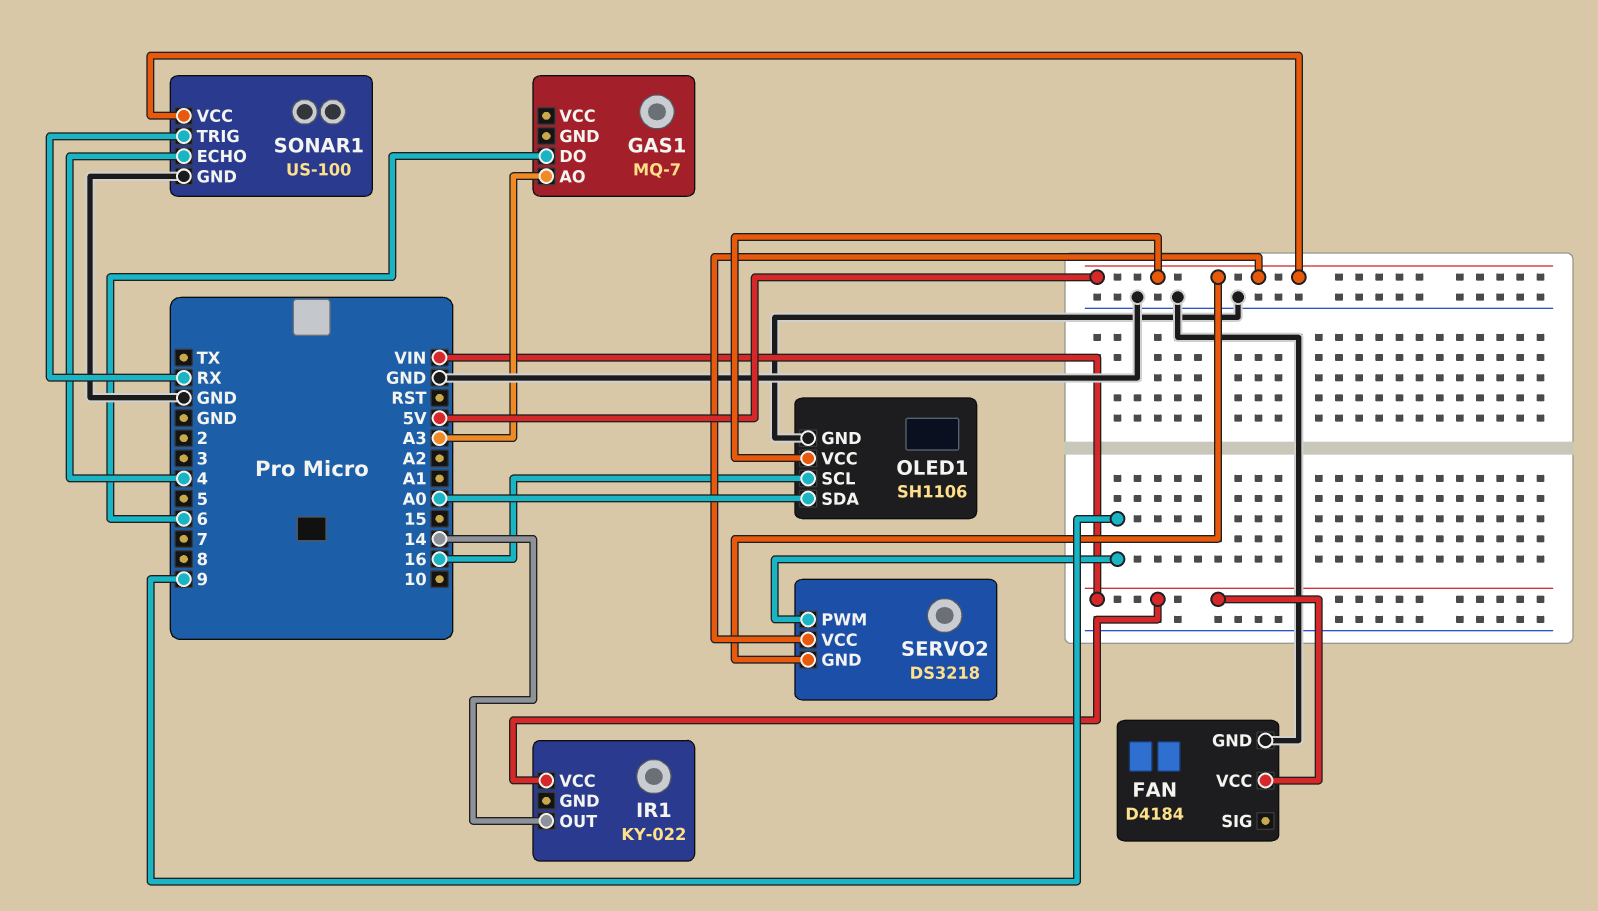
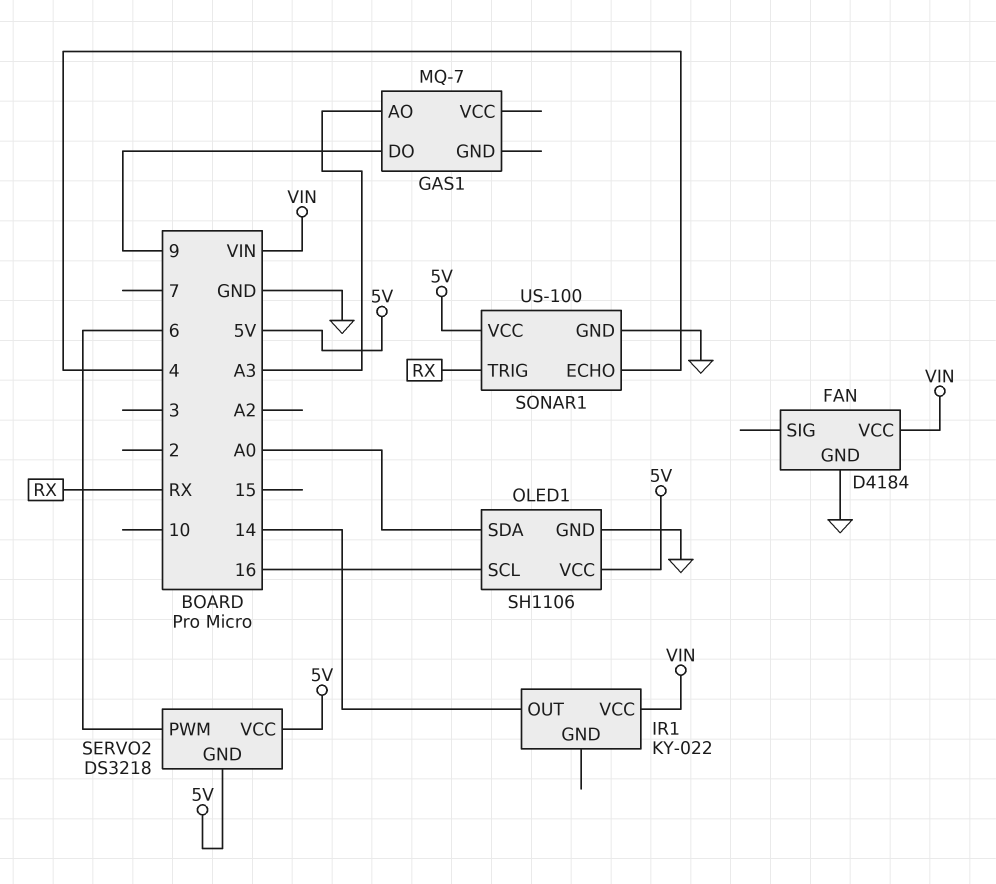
GAS1 pin DO: 6 -> 9
SERVO2 pin PWM: 9 -> 6

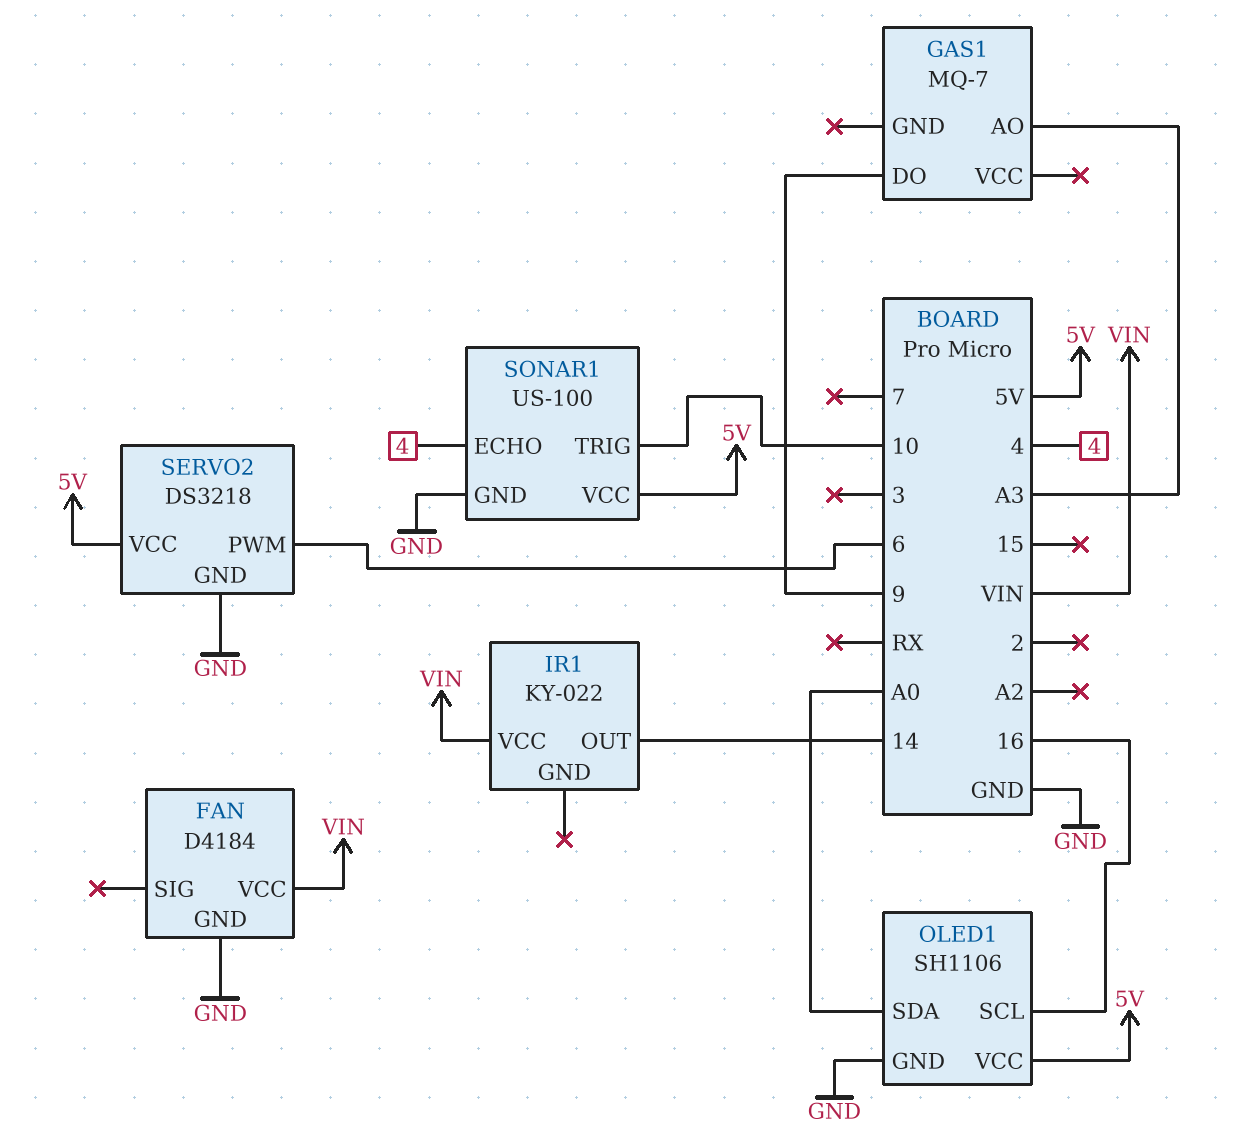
SERVO2 pin GND: 5V -> GND
SONAR1 pin TRIG: RX -> 10

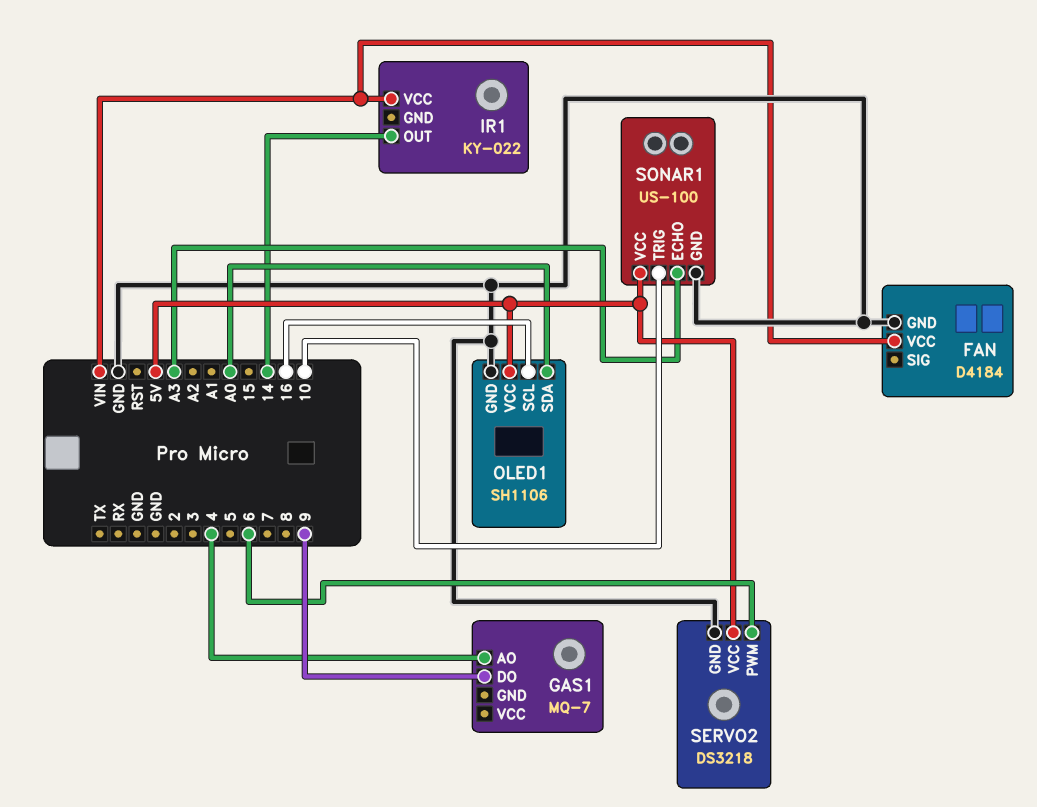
GAS1 pin AO: A3 -> 4
SONAR1 pin ECHO: 4 -> A3

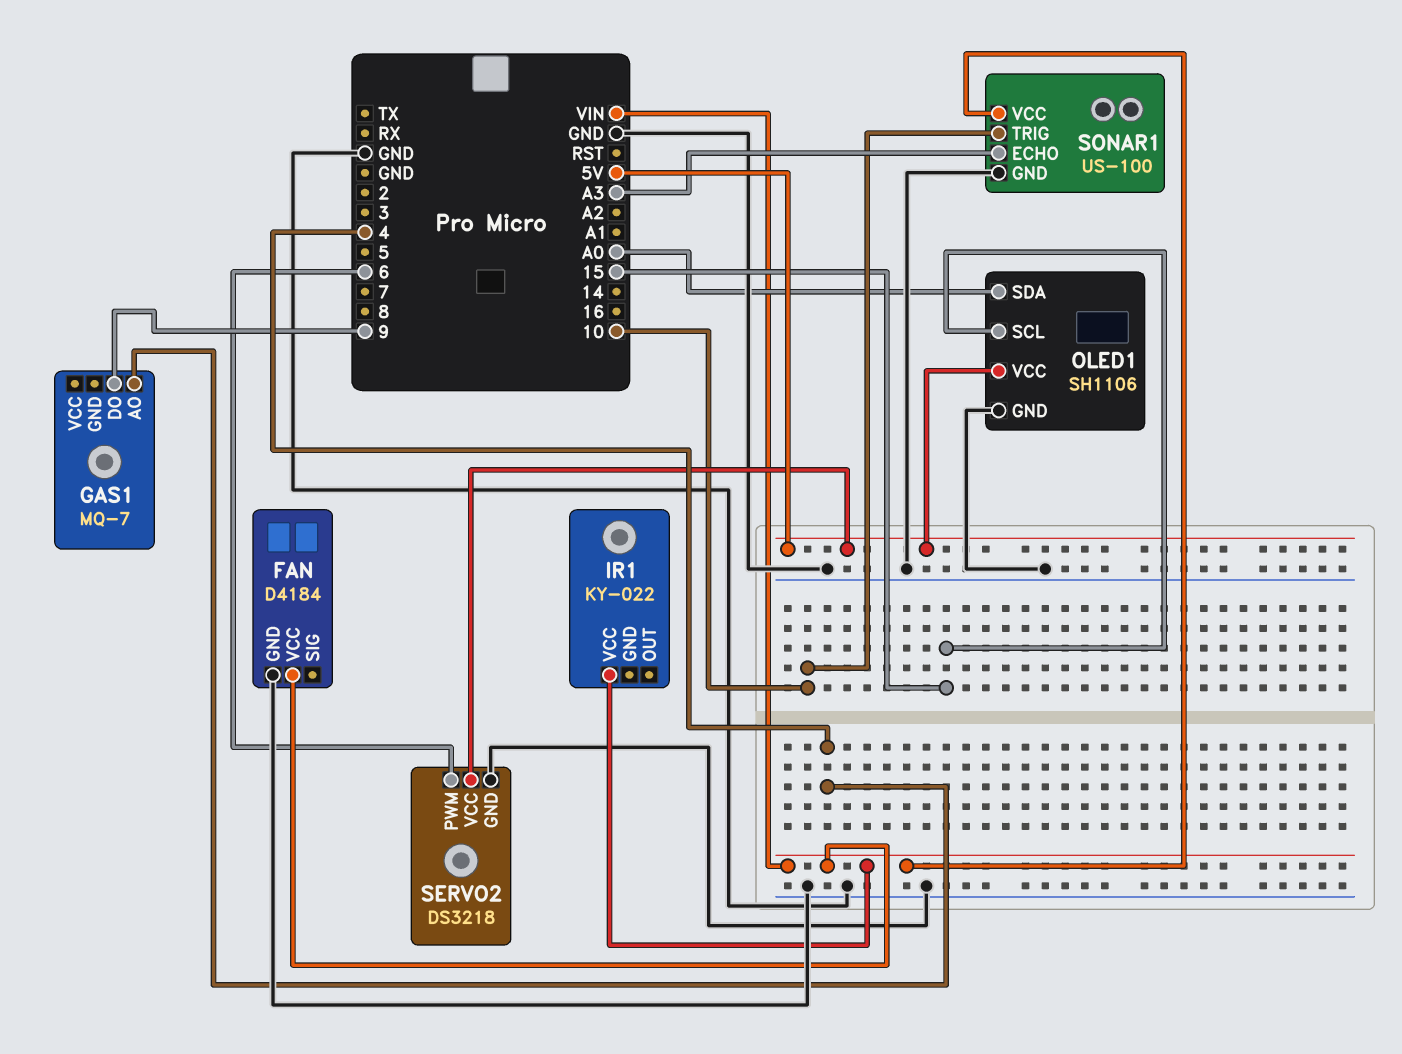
IR1 pin OUT: 14 -> none
OLED1 pin SCL: 16 -> 15
SONAR1 pin VCC: 5V -> VIN

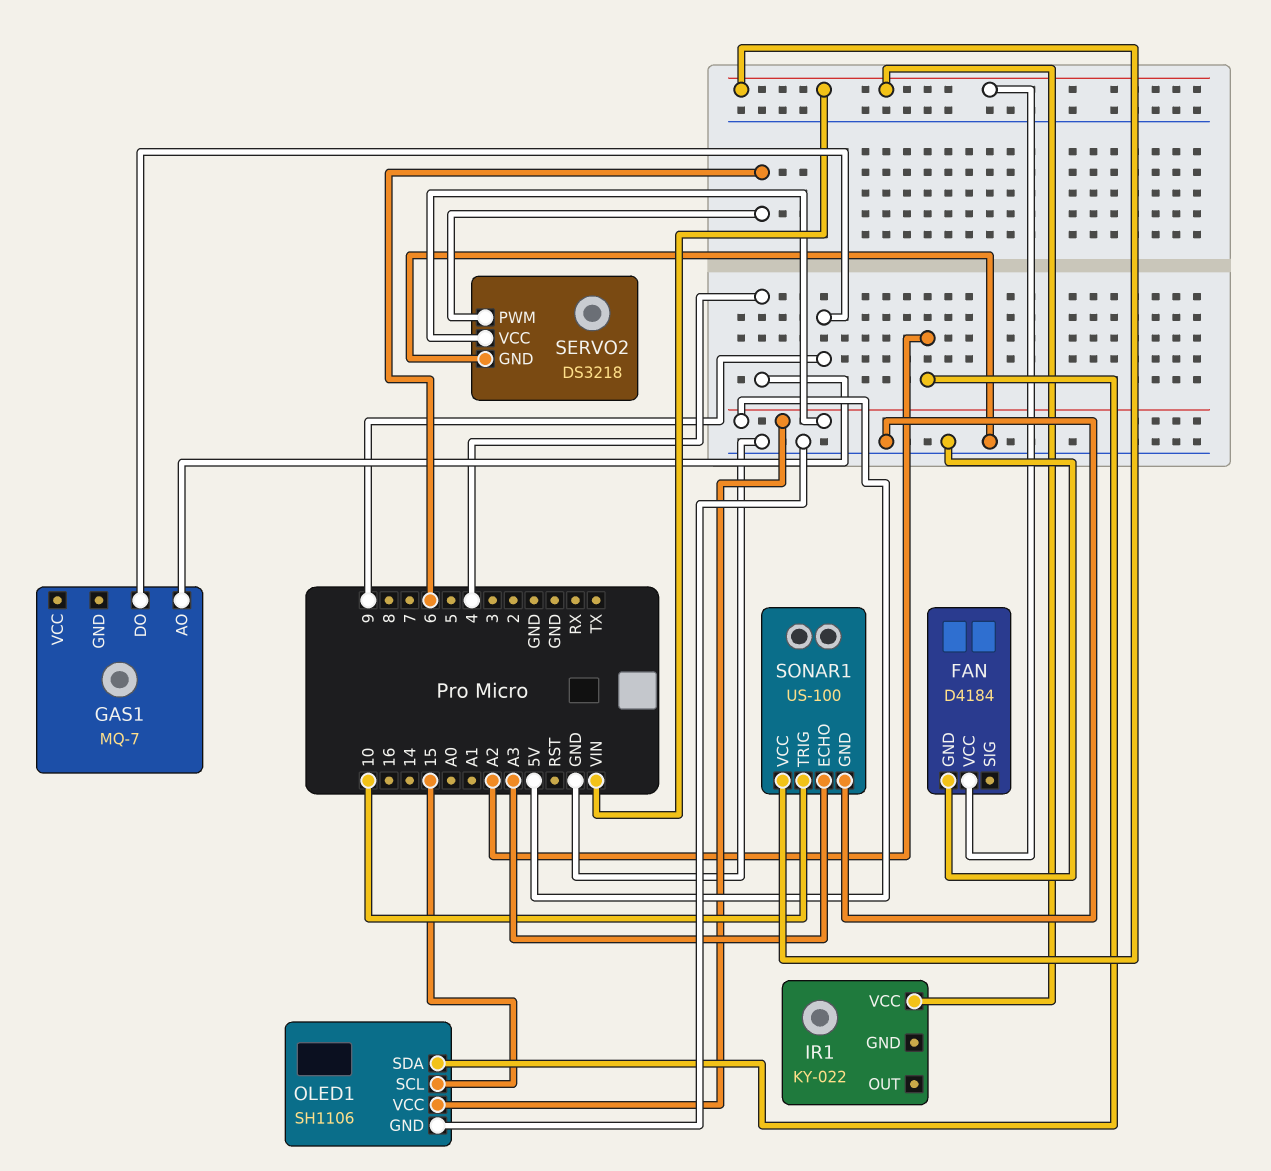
OLED1 pin SDA: A0 -> A2

